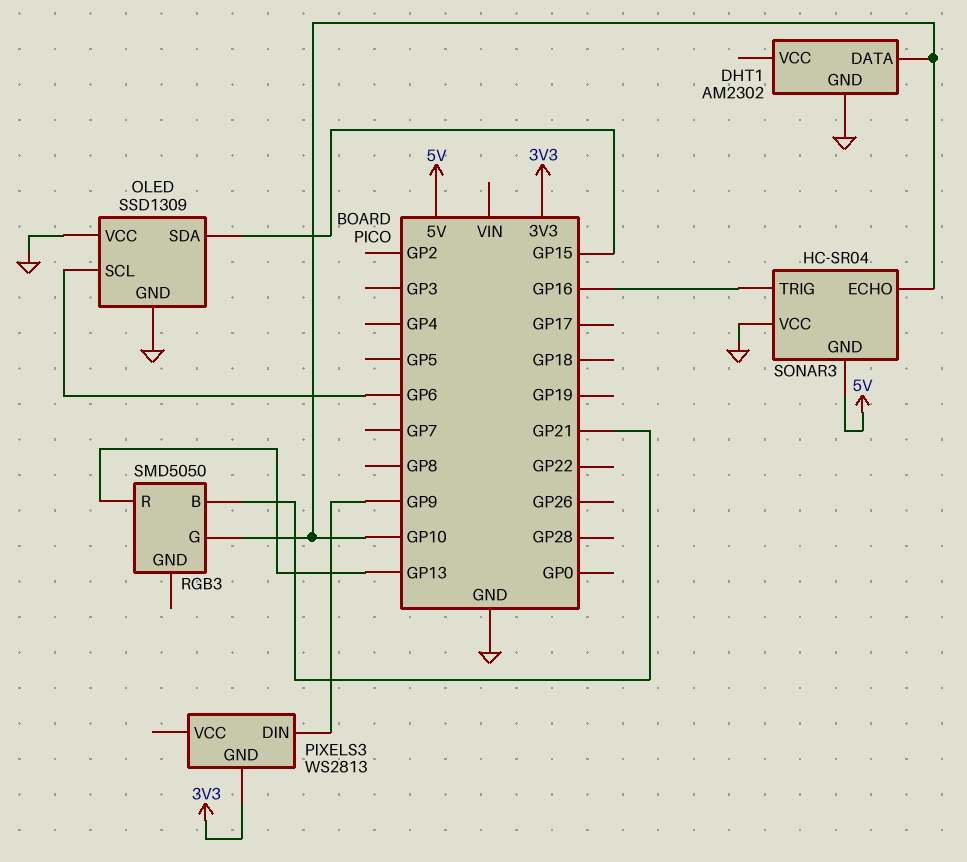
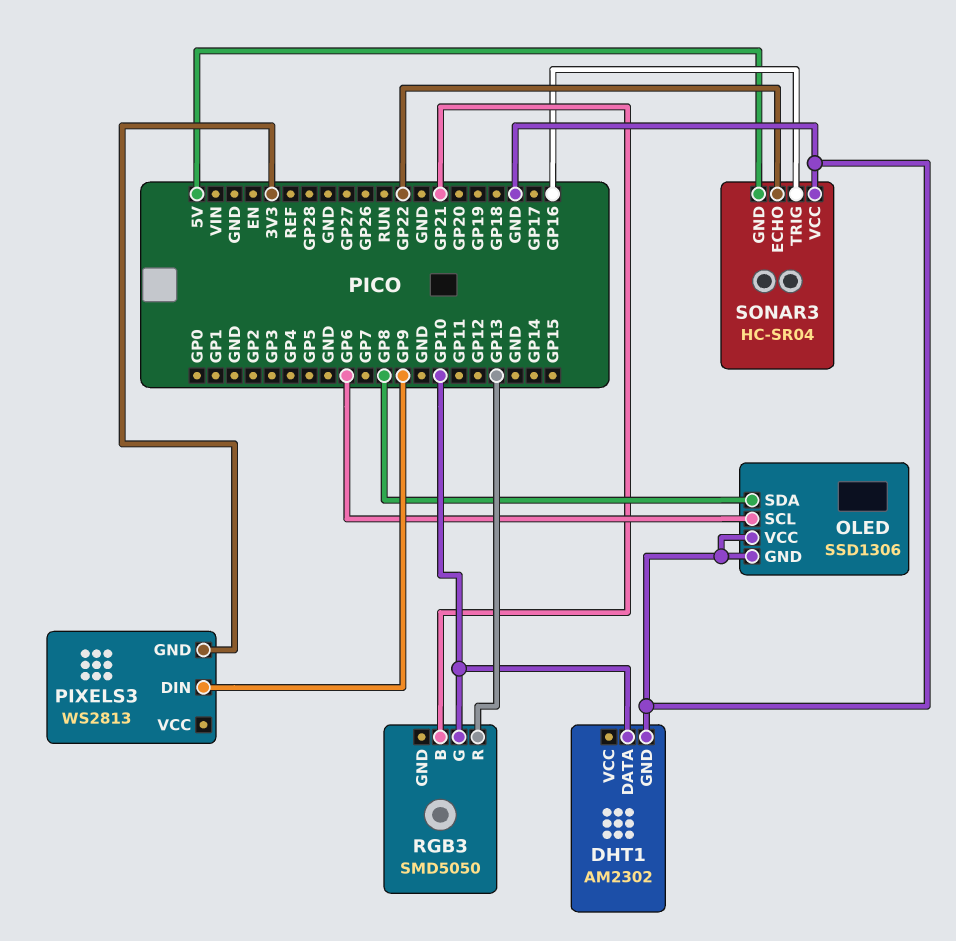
OLED: SSD1309 -> SSD1306
OLED pin SDA: GP15 -> GP8
SONAR3 pin ECHO: GP10 -> GP22

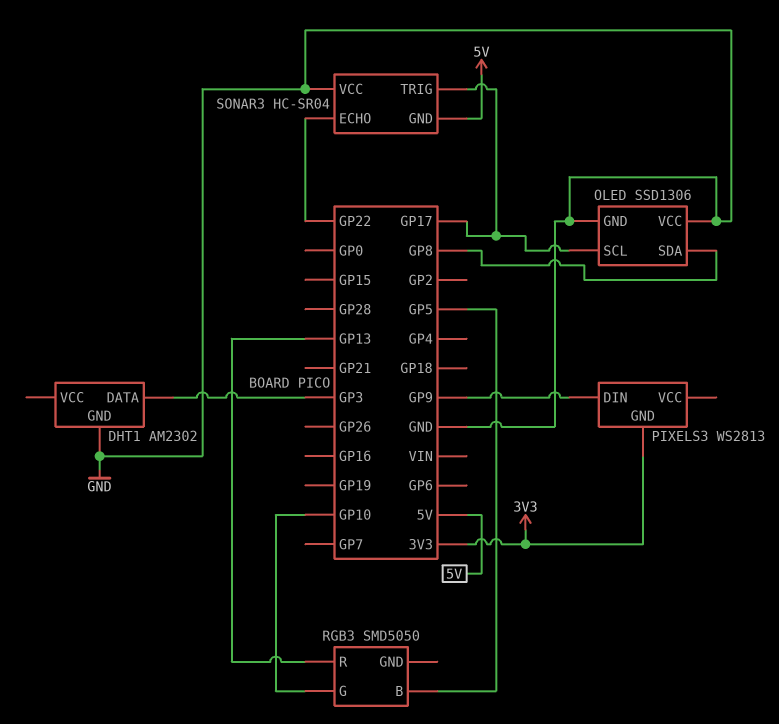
DHT1 pin DATA: GP10 -> GP3
OLED pin SCL: GP6 -> GP17
RGB3 pin B: GP21 -> GP5
SONAR3 pin TRIG: GP16 -> GP17

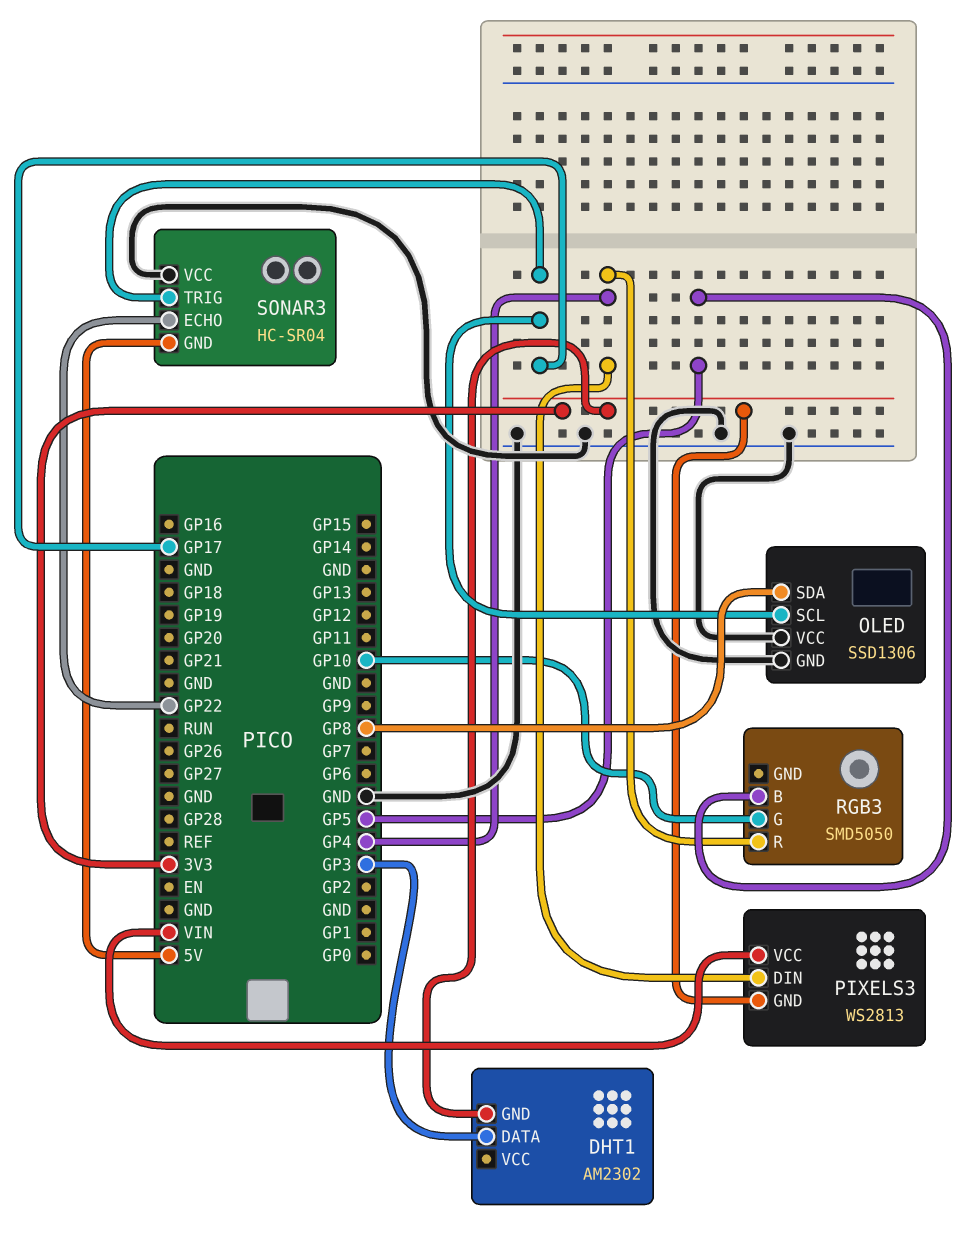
DHT1 pin GND: GND -> 3V3
PIXELS3 pin DIN: GP9 -> GP4
PIXELS3 pin VCC: none -> VIN
RGB3 pin R: GP13 -> GP4

